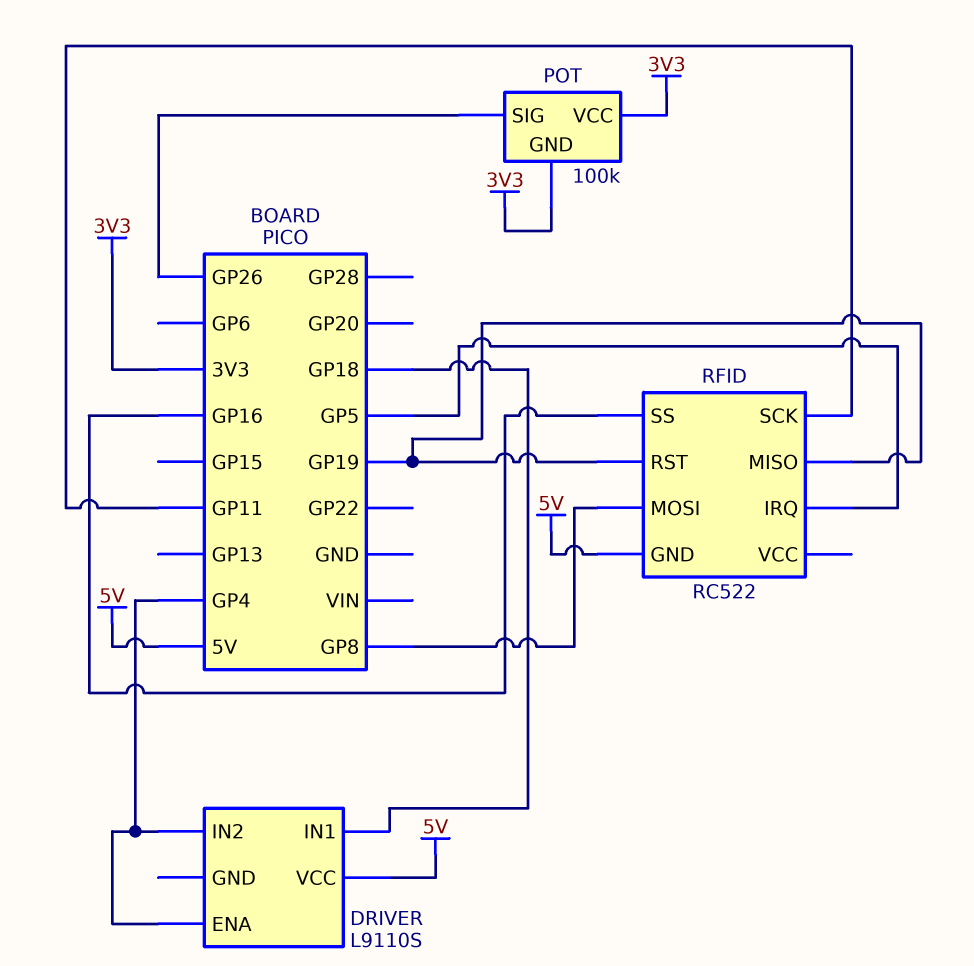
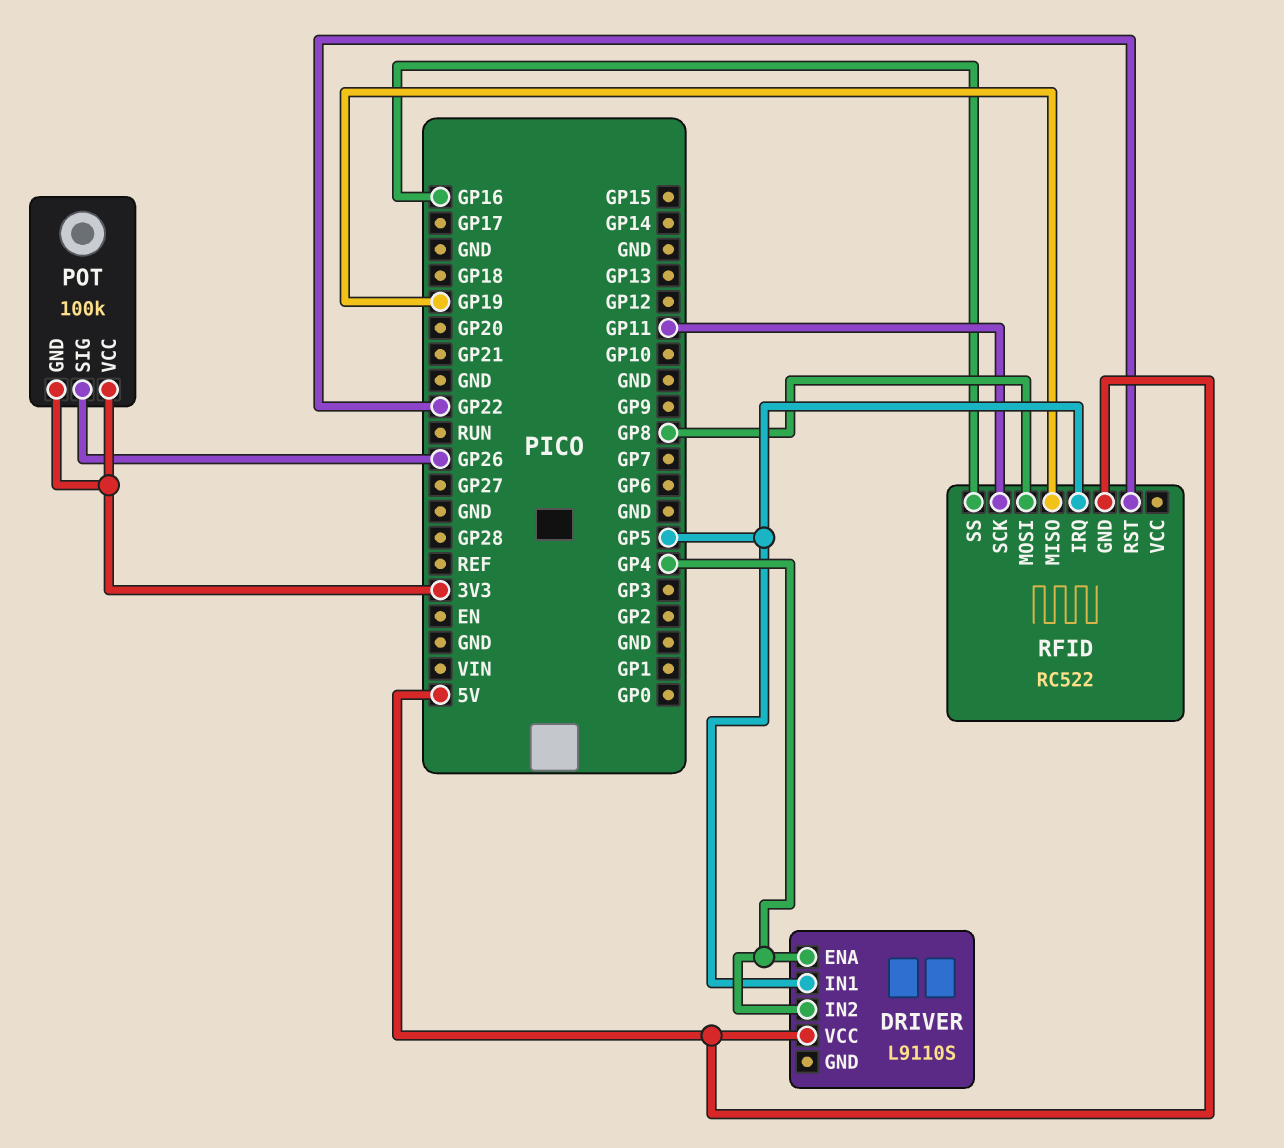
DRIVER pin IN1: GP18 -> GP5
RFID pin RST: GP19 -> GP22

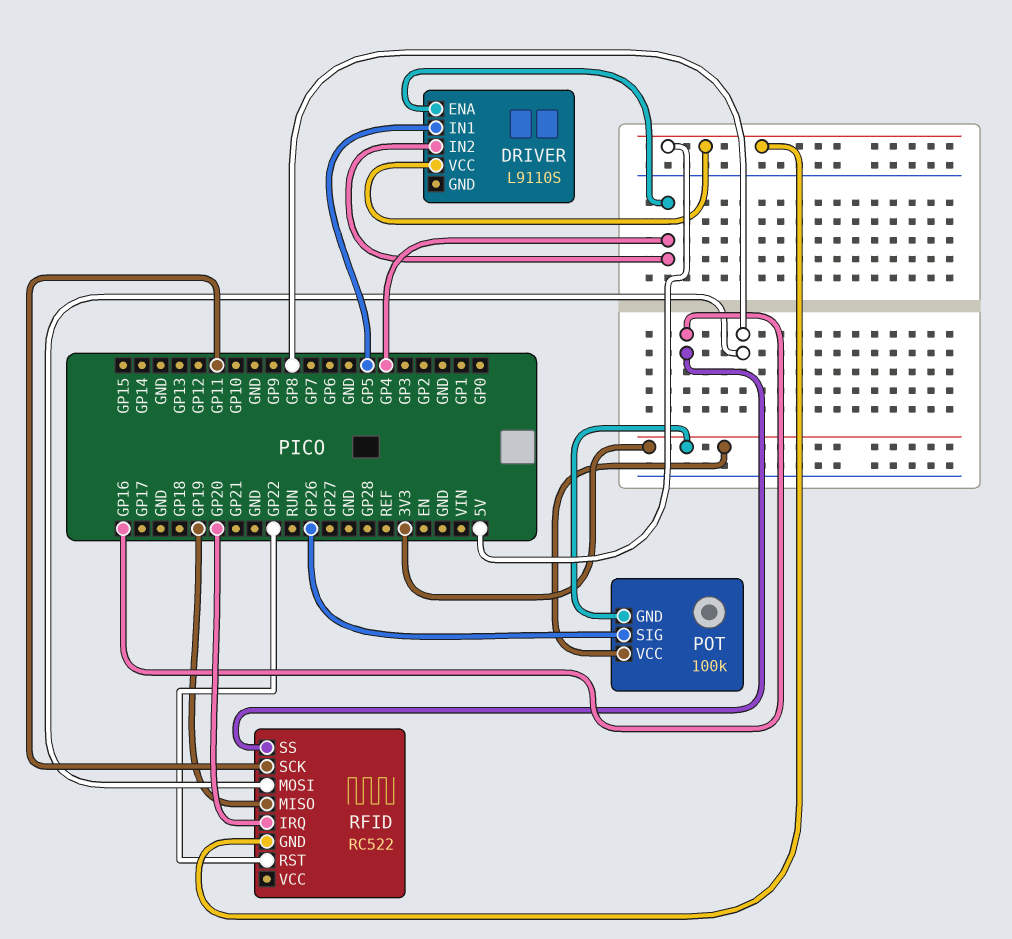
RFID pin IRQ: GP5 -> GP20

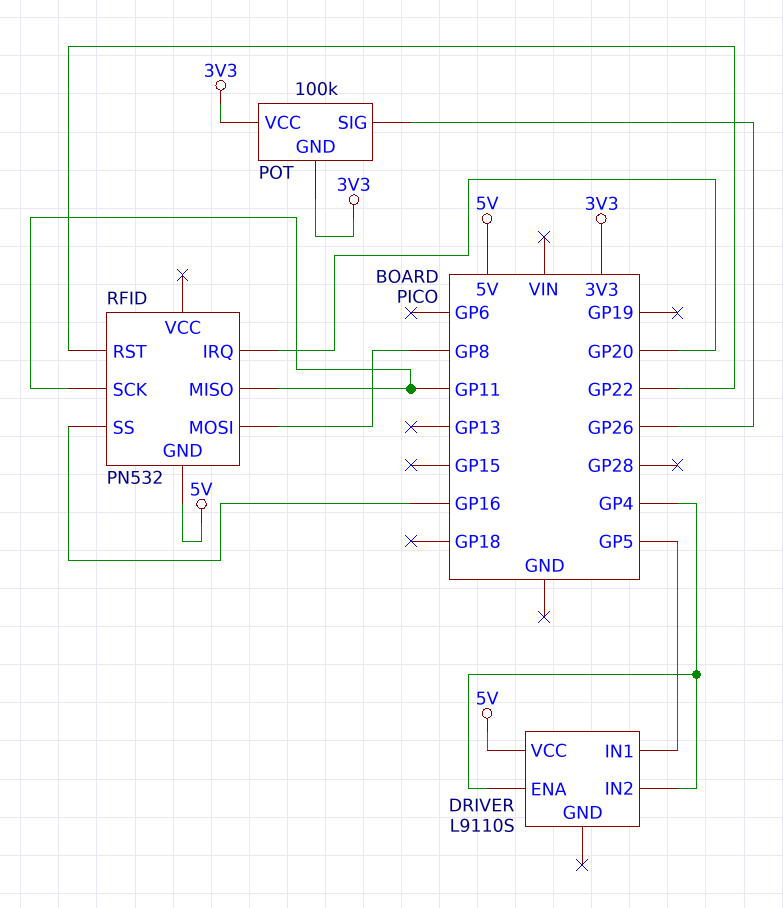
RFID: RC522 -> PN532
RFID pin MISO: GP19 -> GP11

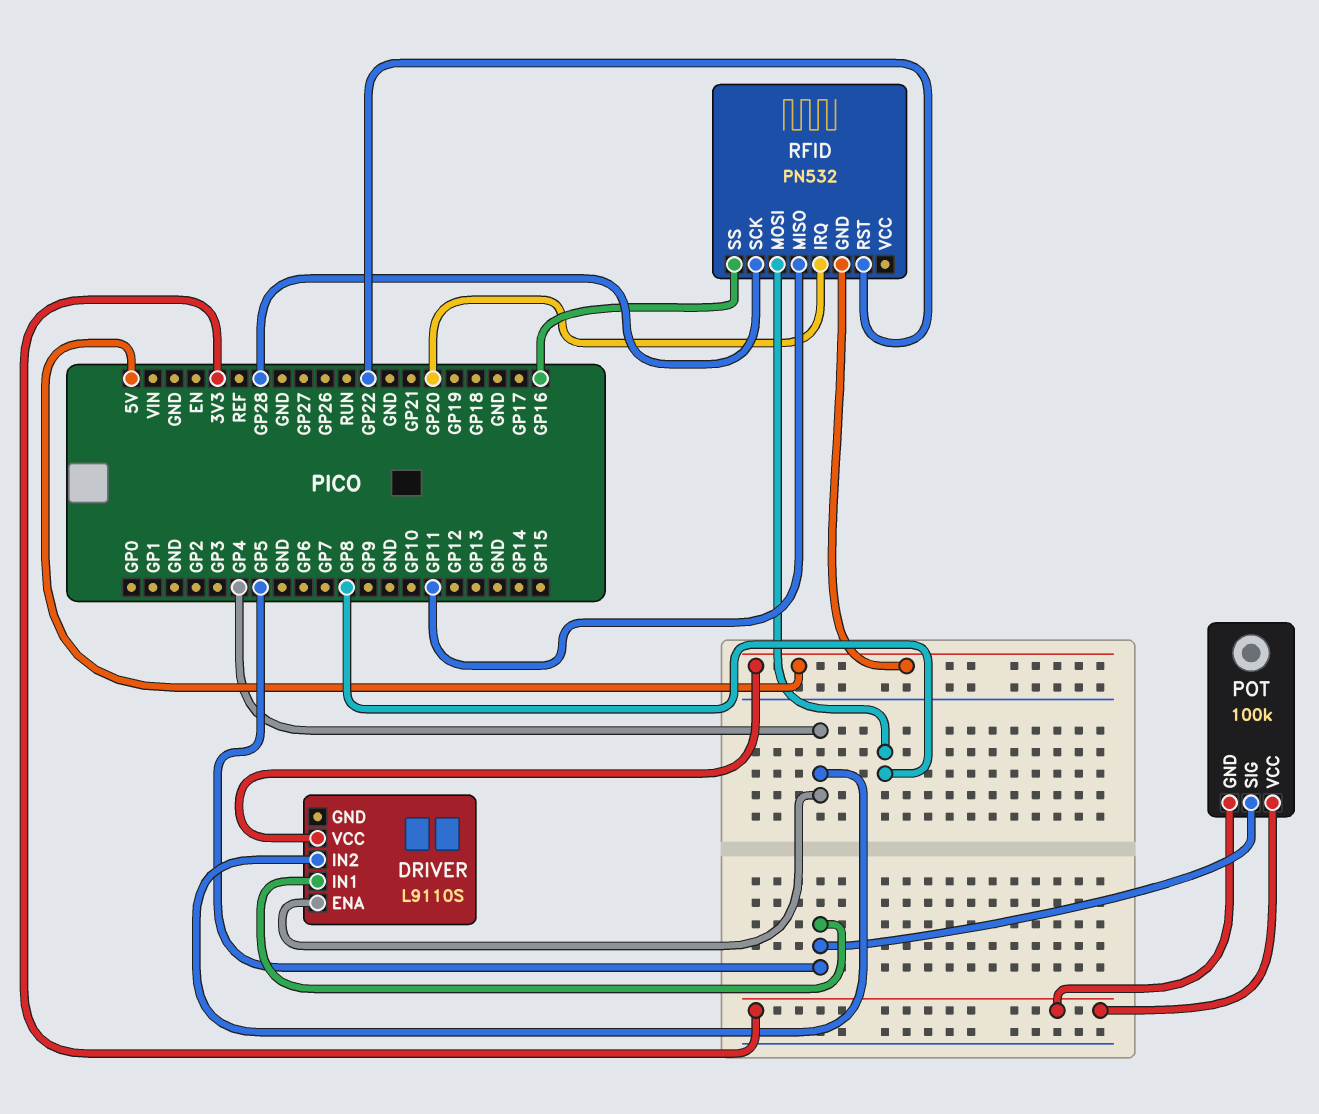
POT pin SIG: GP26 -> GP5
RFID pin SCK: GP11 -> GP28

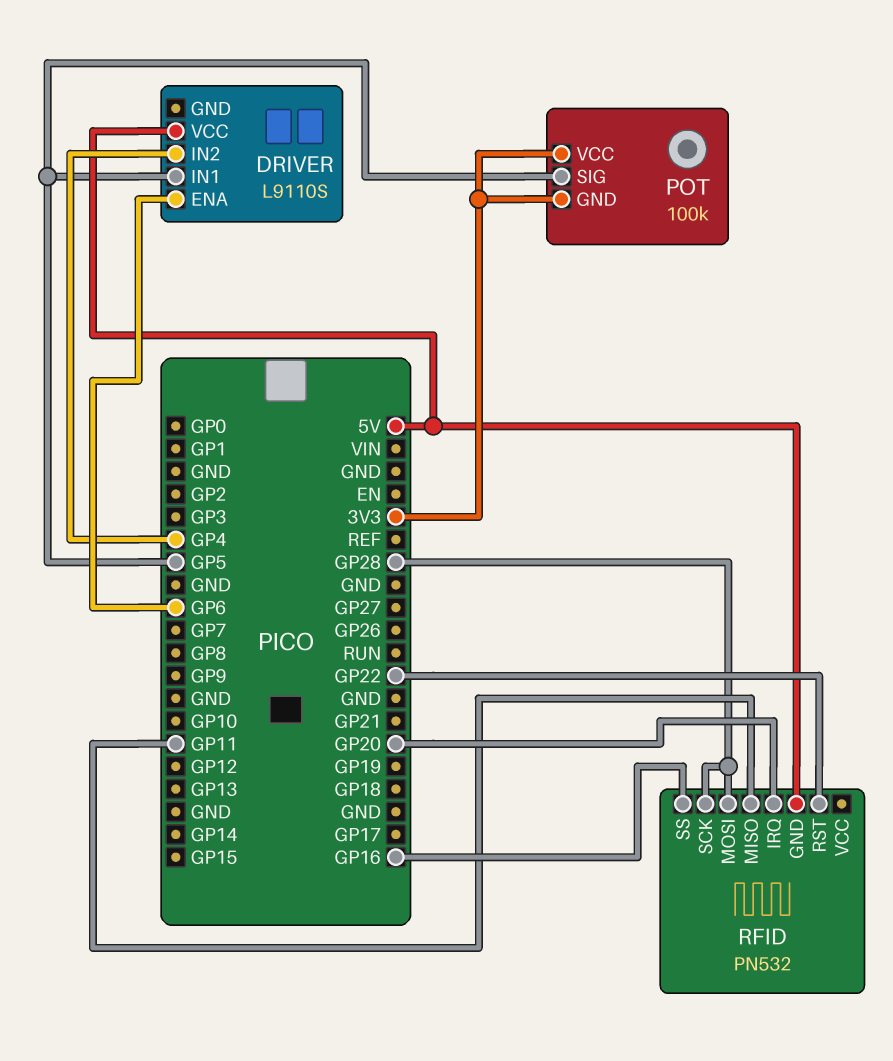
DRIVER pin ENA: GP4 -> GP6
RFID pin MOSI: GP8 -> GP28

